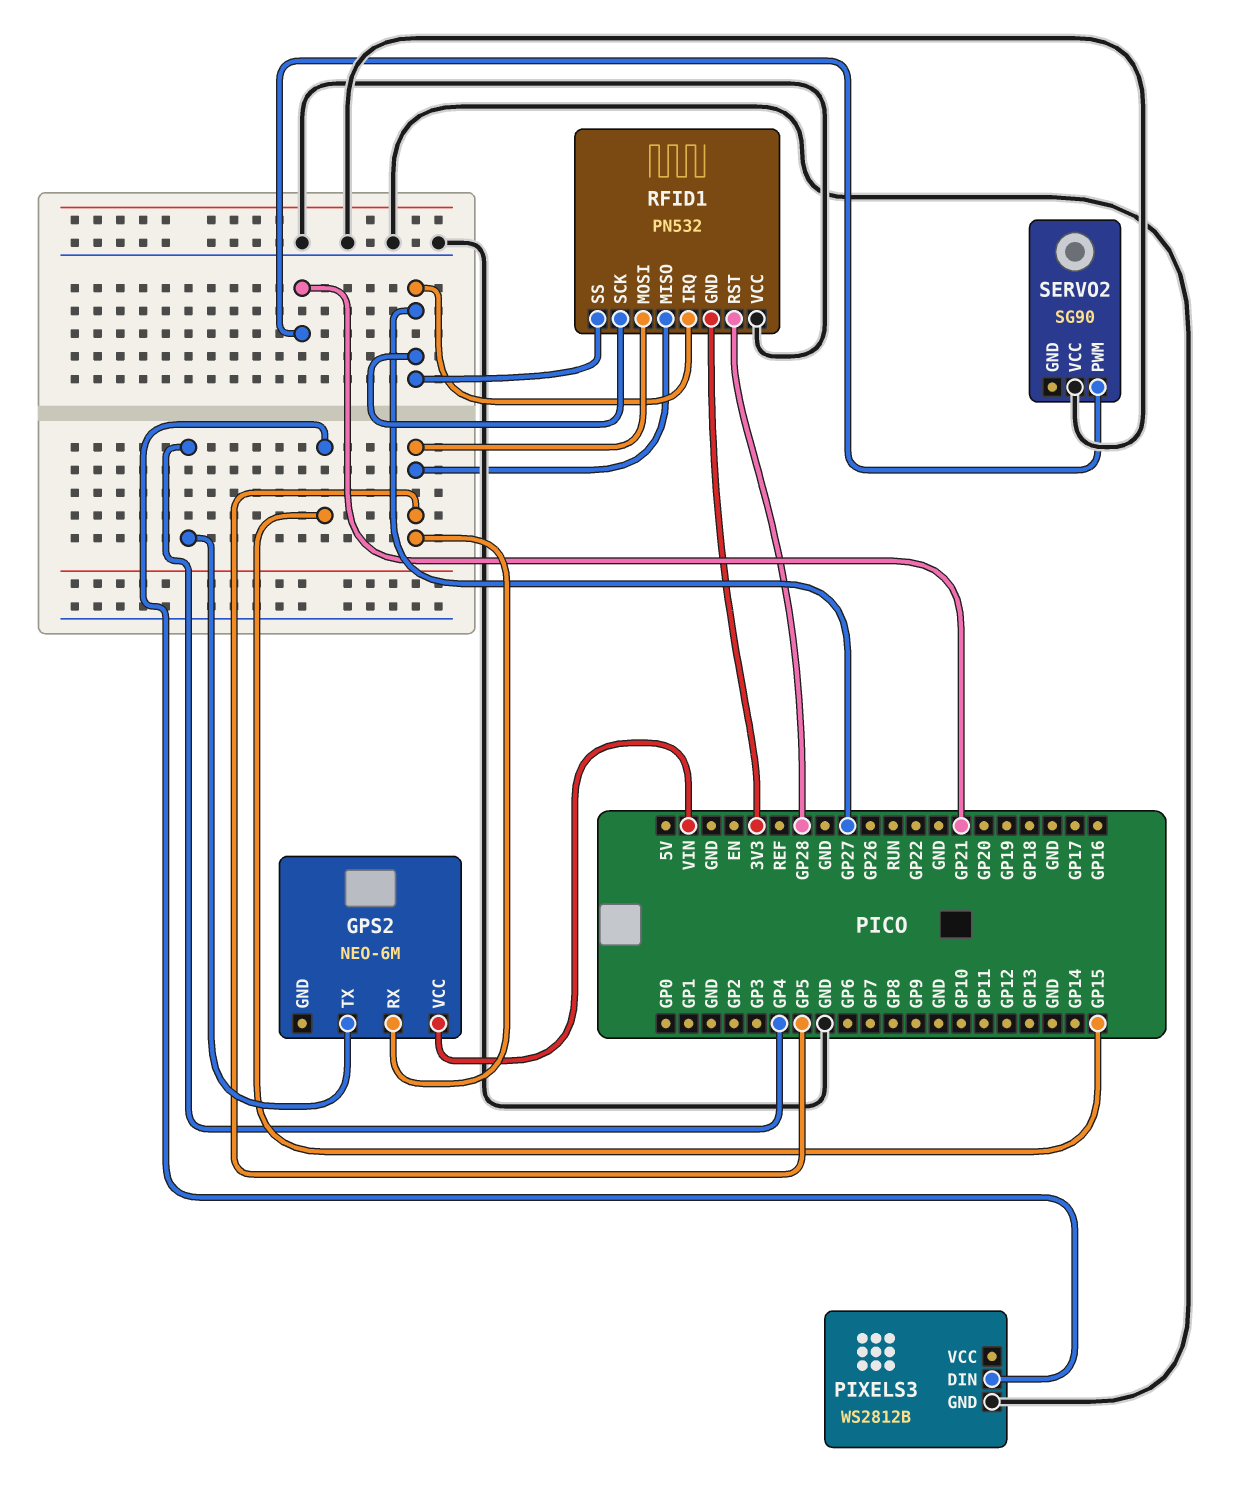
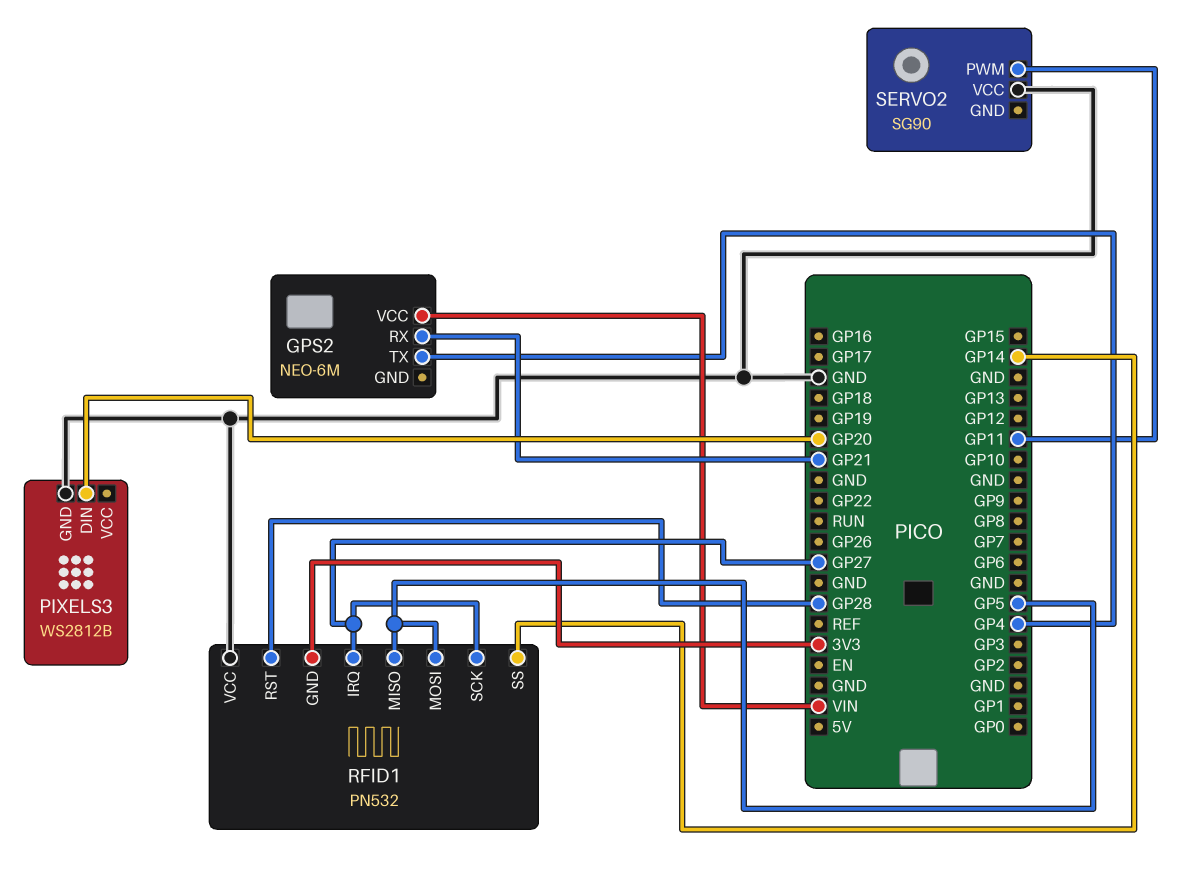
GPS2 pin RX: GP5 -> GP21
PIXELS3 pin DIN: GP15 -> GP20
RFID1 pin SS: GP27 -> GP14
SERVO2 pin PWM: GP21 -> GP11

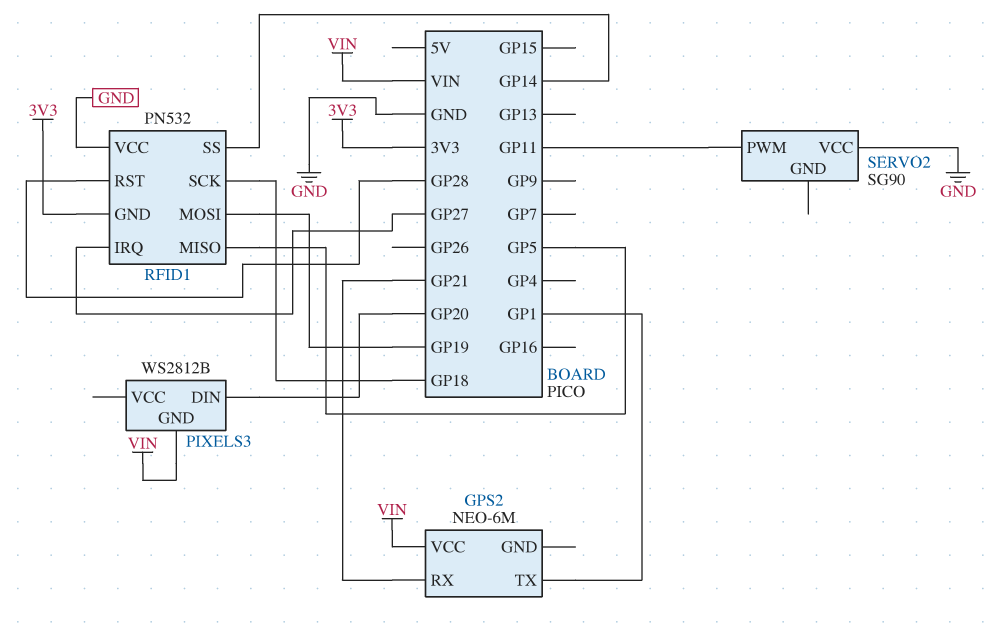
GPS2 pin TX: GP4 -> GP1
PIXELS3 pin GND: GND -> VIN
RFID1 pin MOSI: GP5 -> GP19
RFID1 pin SCK: GP27 -> GP18

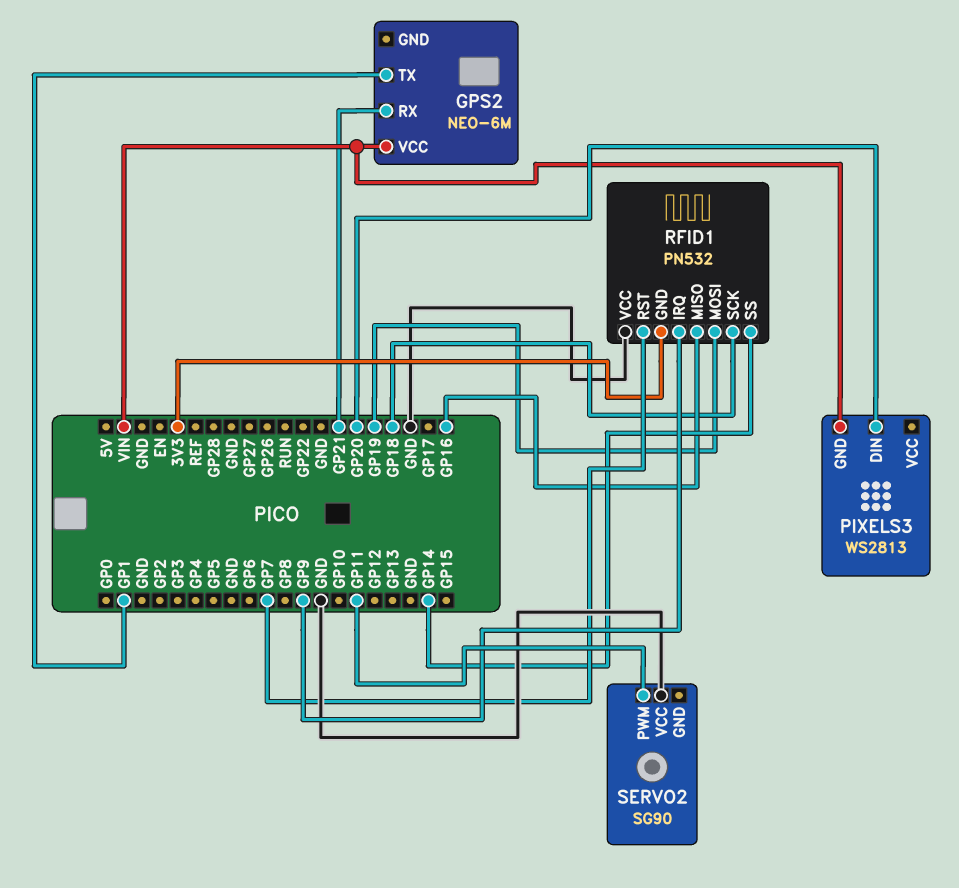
PIXELS3: WS2812B -> WS2813
RFID1 pin IRQ: GP27 -> GP9
RFID1 pin MISO: GP5 -> GP16
RFID1 pin RST: GP28 -> GP7

